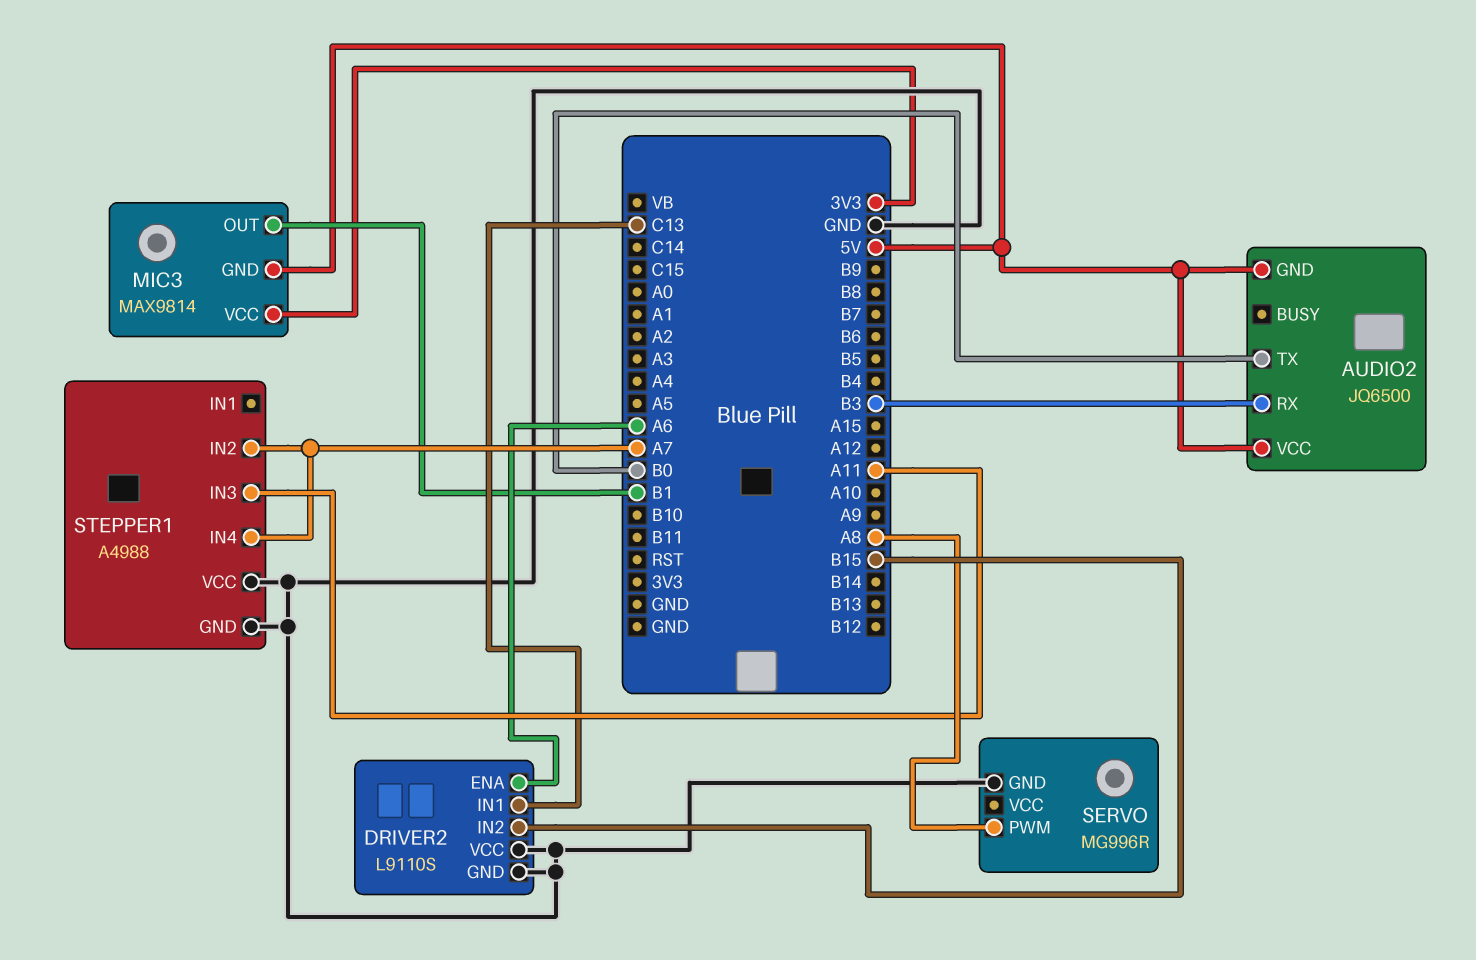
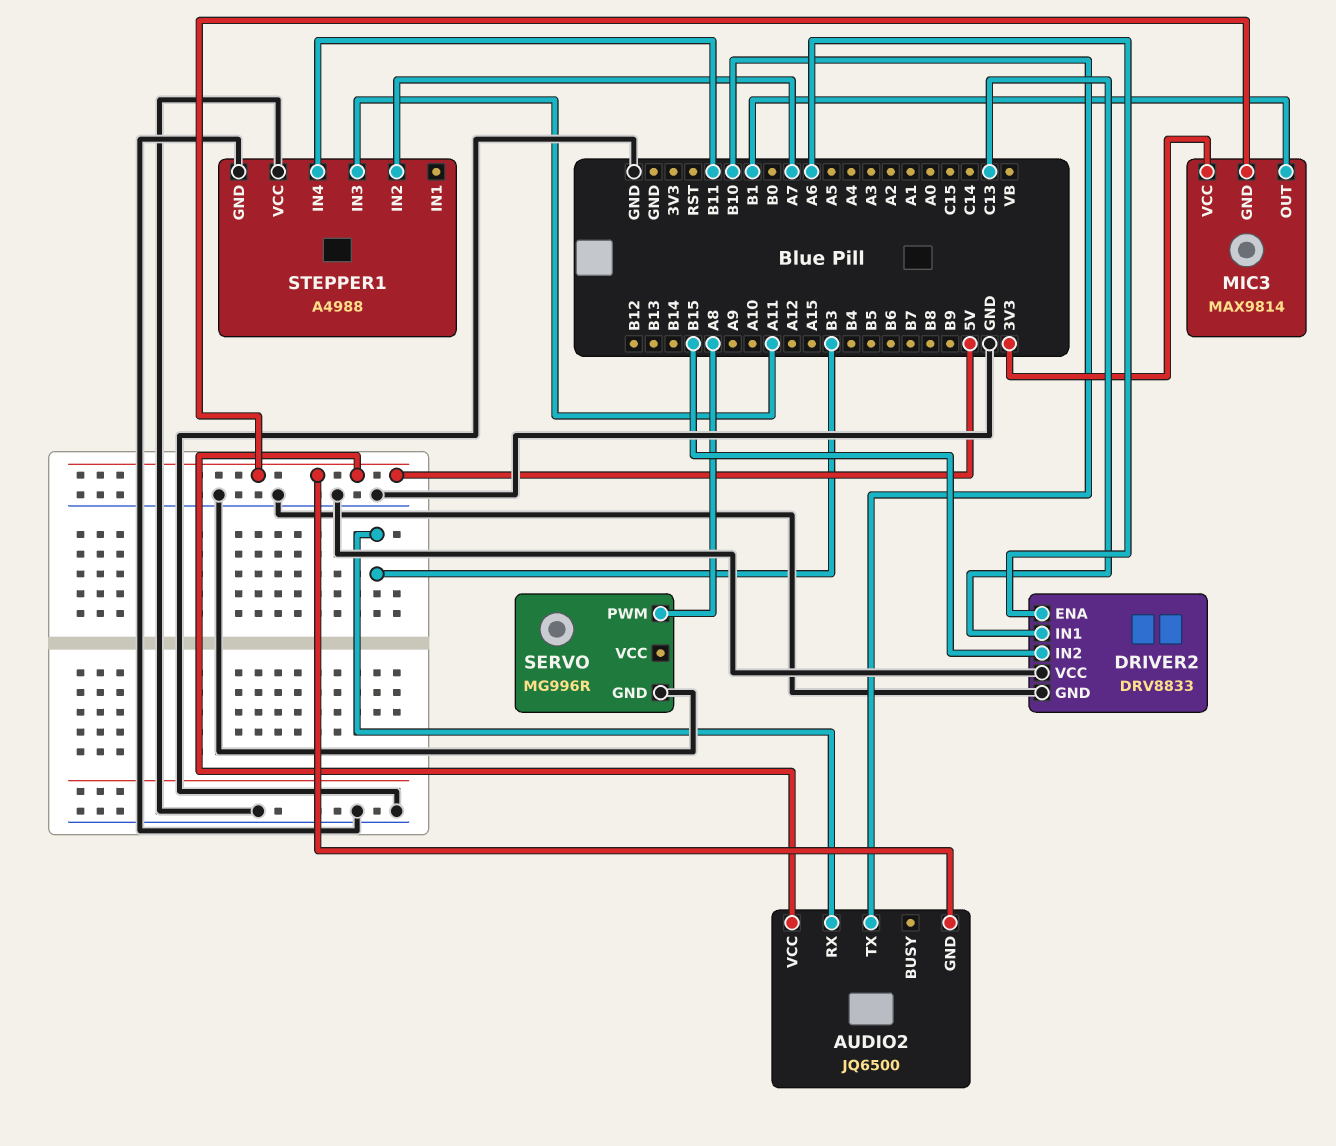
AUDIO2 pin TX: B0 -> B10
DRIVER2: L9110S -> DRV8833
STEPPER1 pin IN4: A7 -> B11

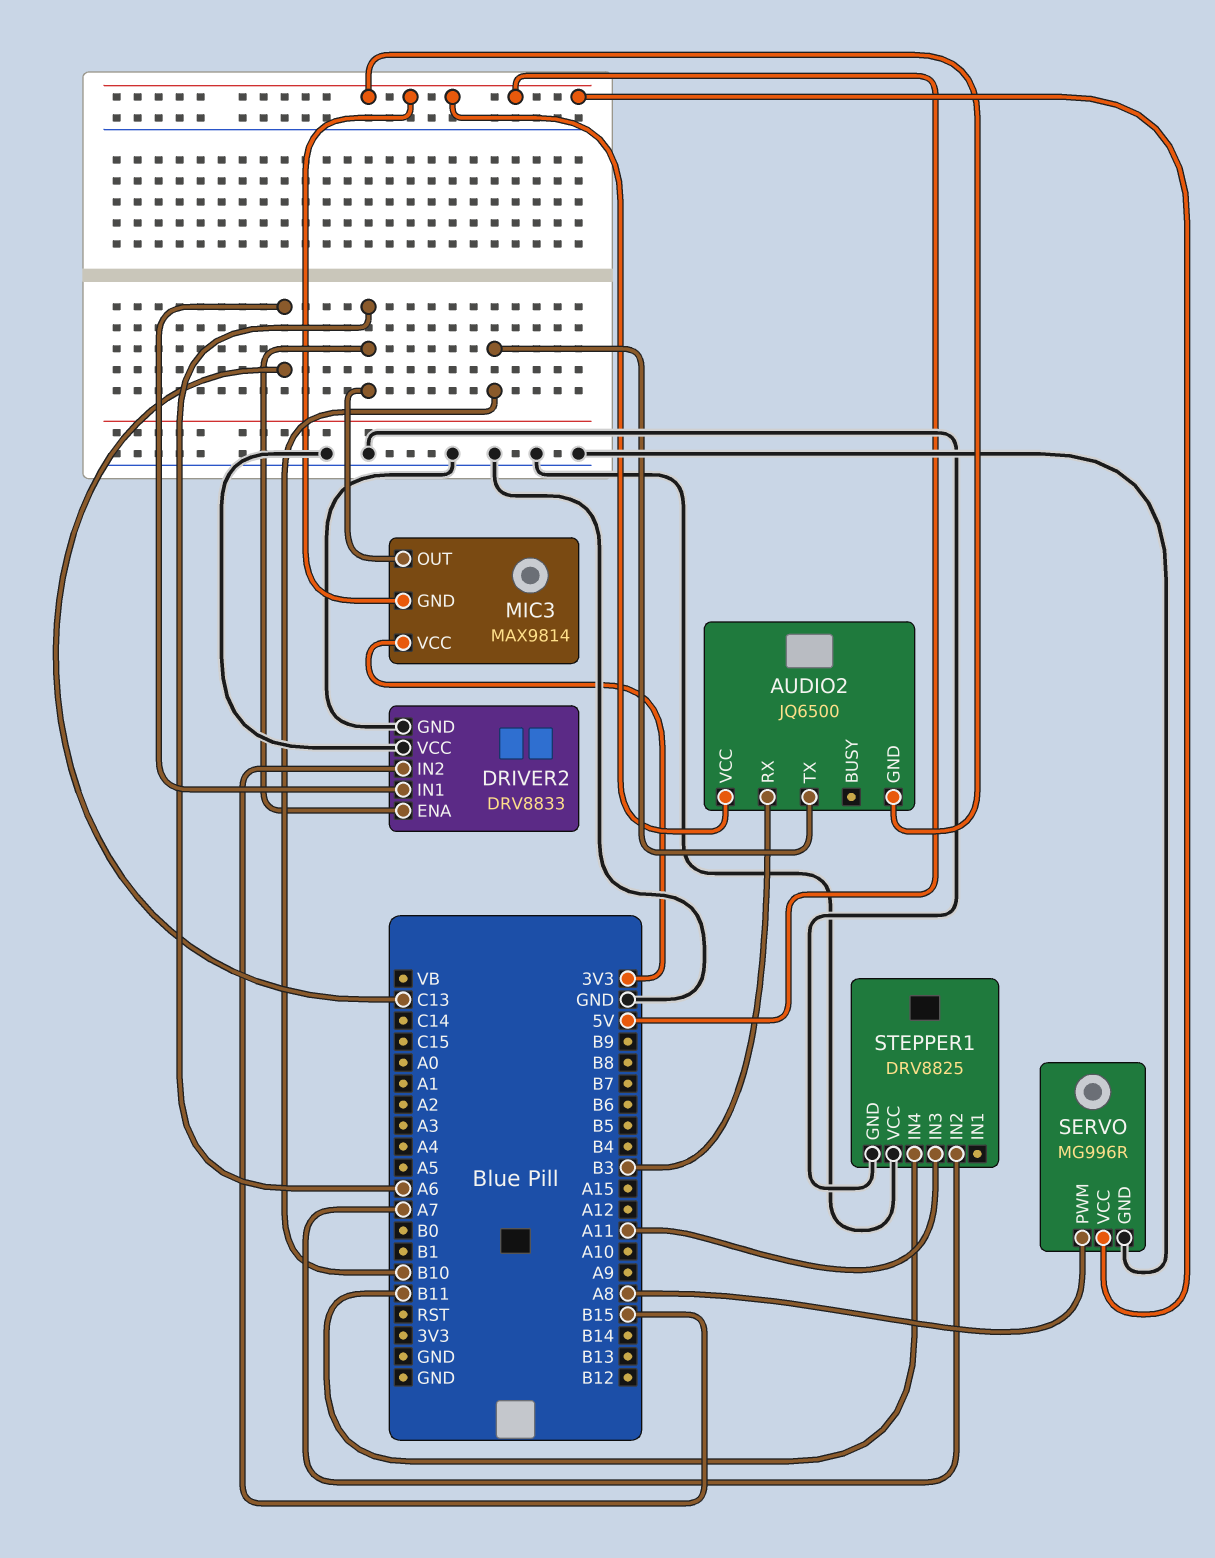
MIC3 pin OUT: B1 -> A6
SERVO pin VCC: none -> 5V
STEPPER1: A4988 -> DRV8825

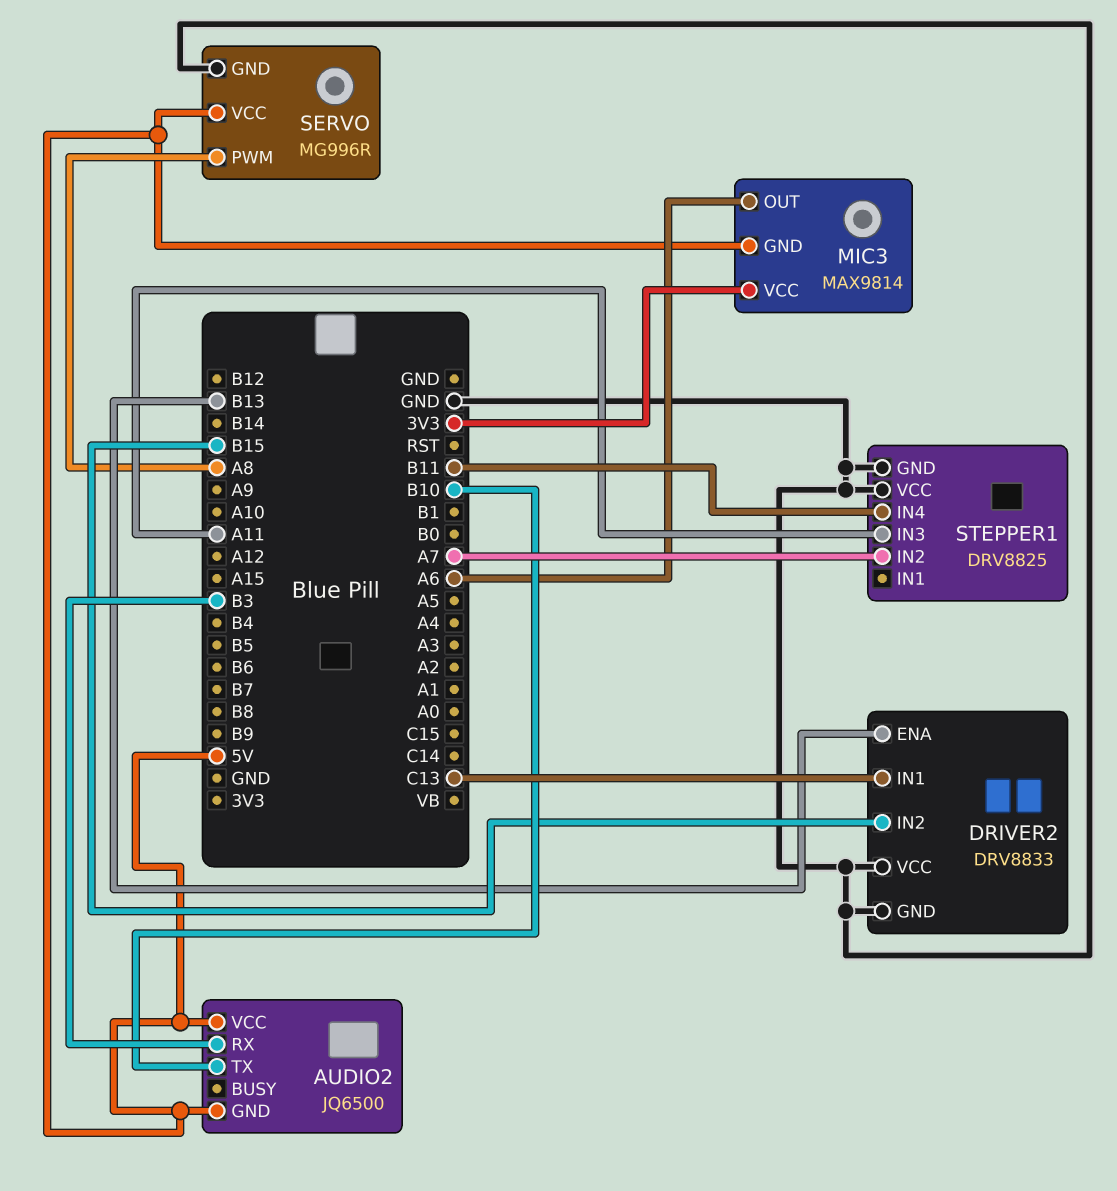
DRIVER2 pin ENA: A6 -> B13

